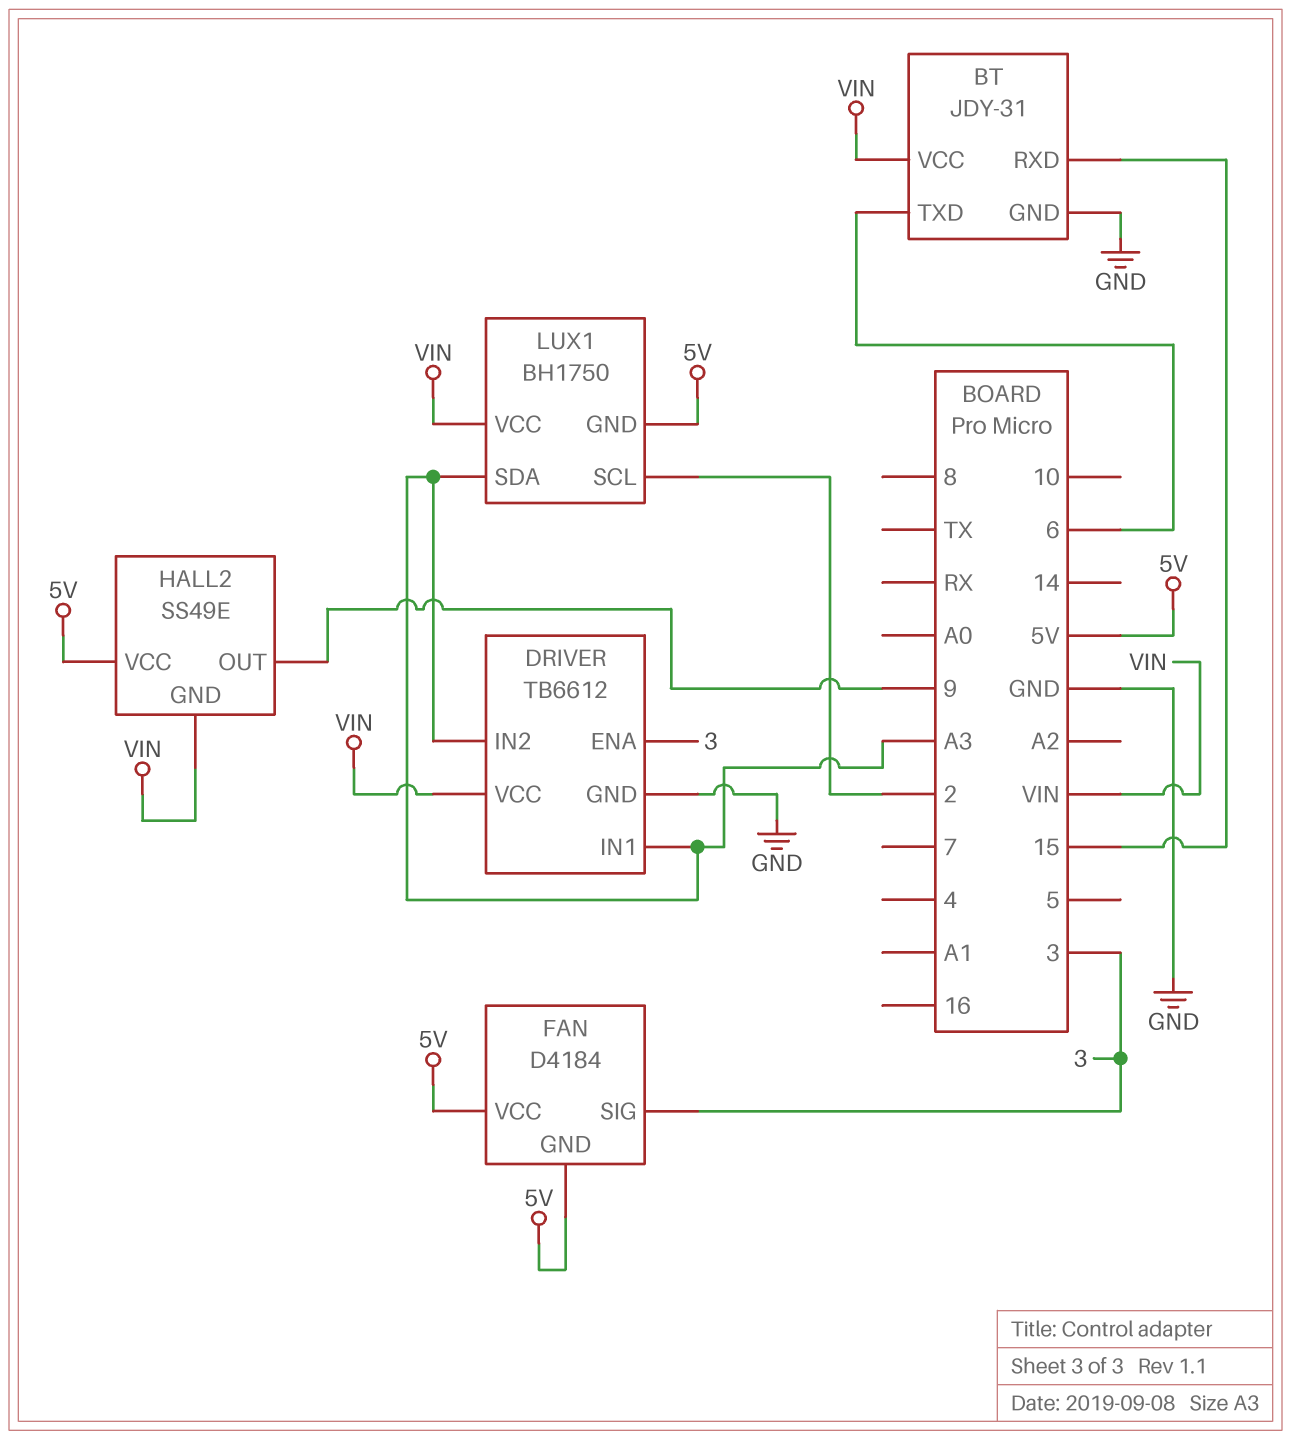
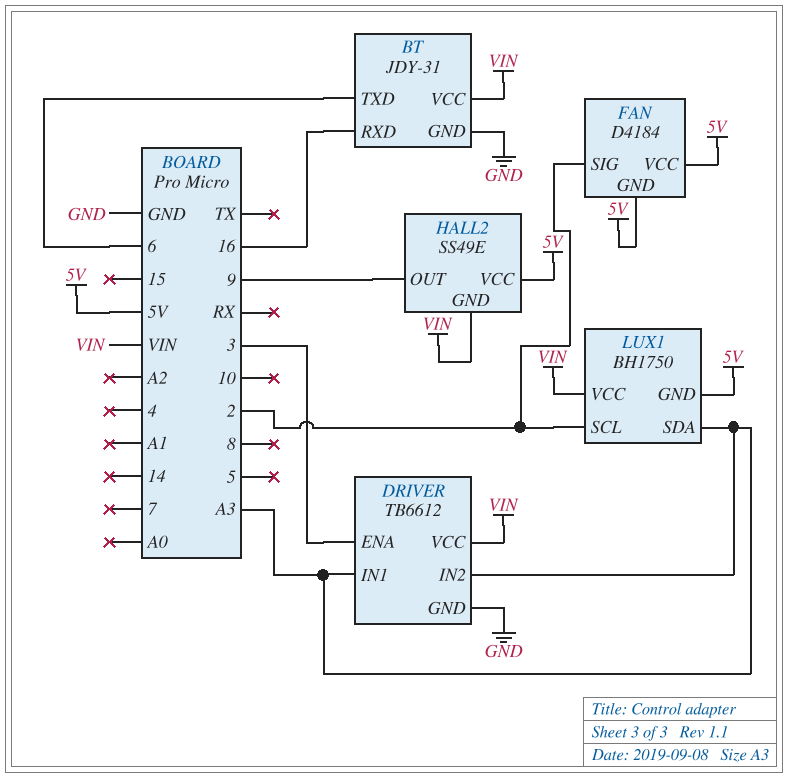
BT pin RXD: 15 -> 16
FAN pin SIG: 3 -> 2

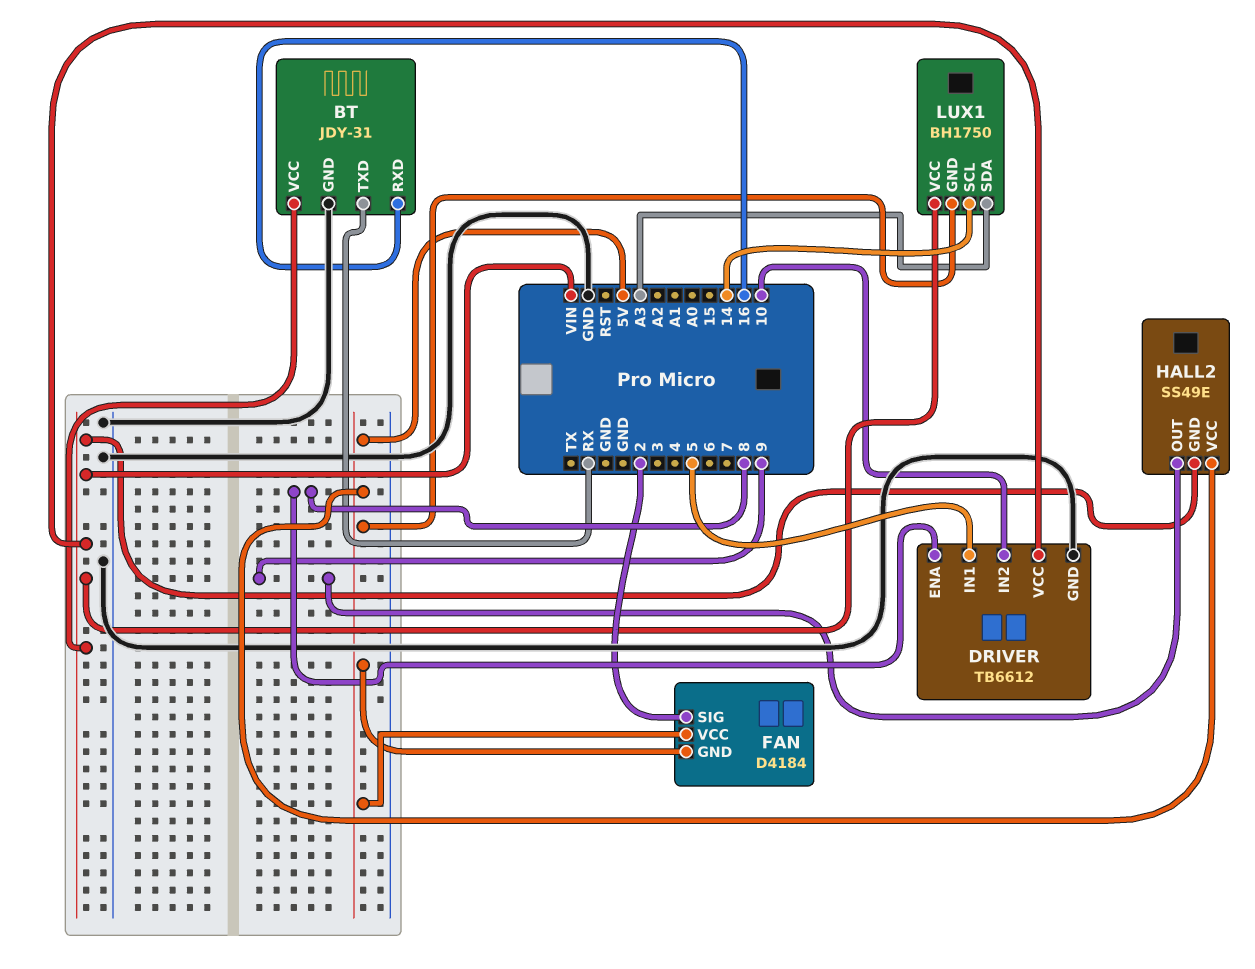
BT pin TXD: 6 -> RX
DRIVER pin ENA: 3 -> 8
DRIVER pin IN1: A3 -> 5
DRIVER pin IN2: A3 -> 10
LUX1 pin SCL: 2 -> 14

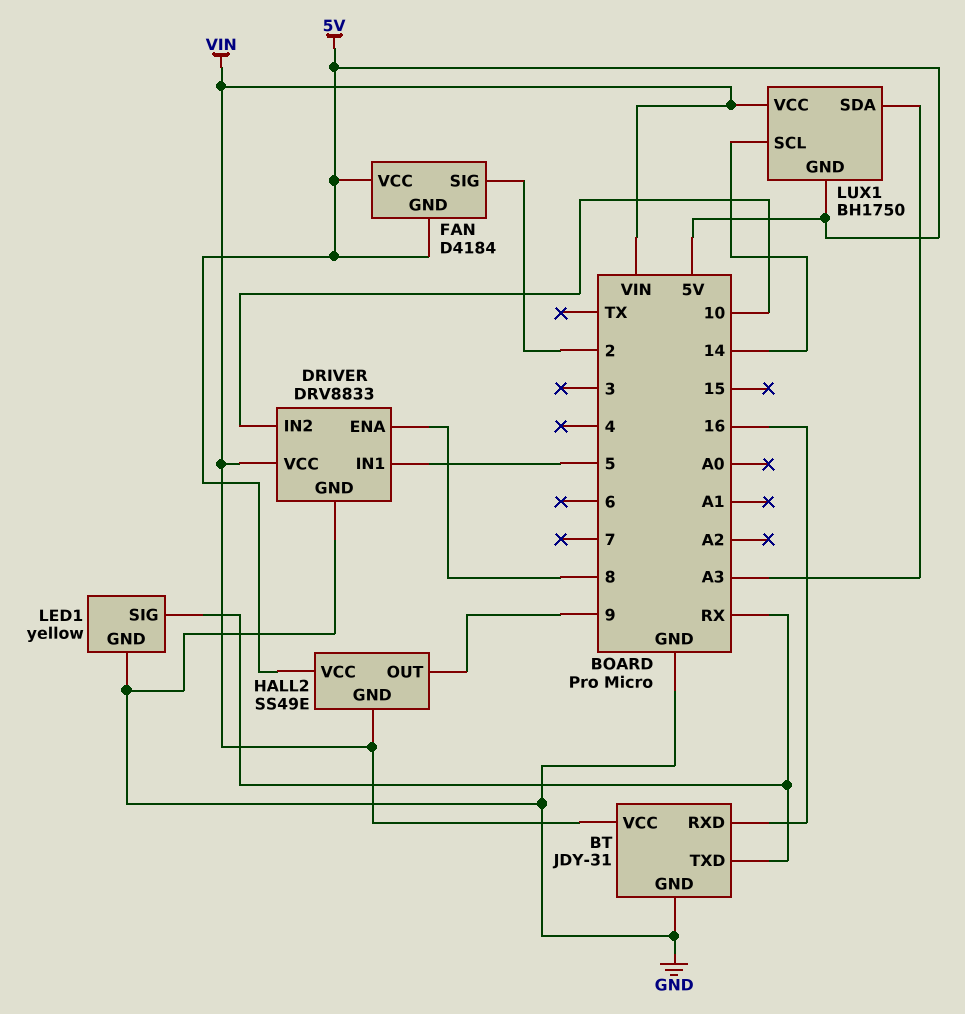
DRIVER: TB6612 -> DRV8833
LED1: none -> yellow
LED1 pin GND: none -> GND
LED1 pin SIG: none -> RX

